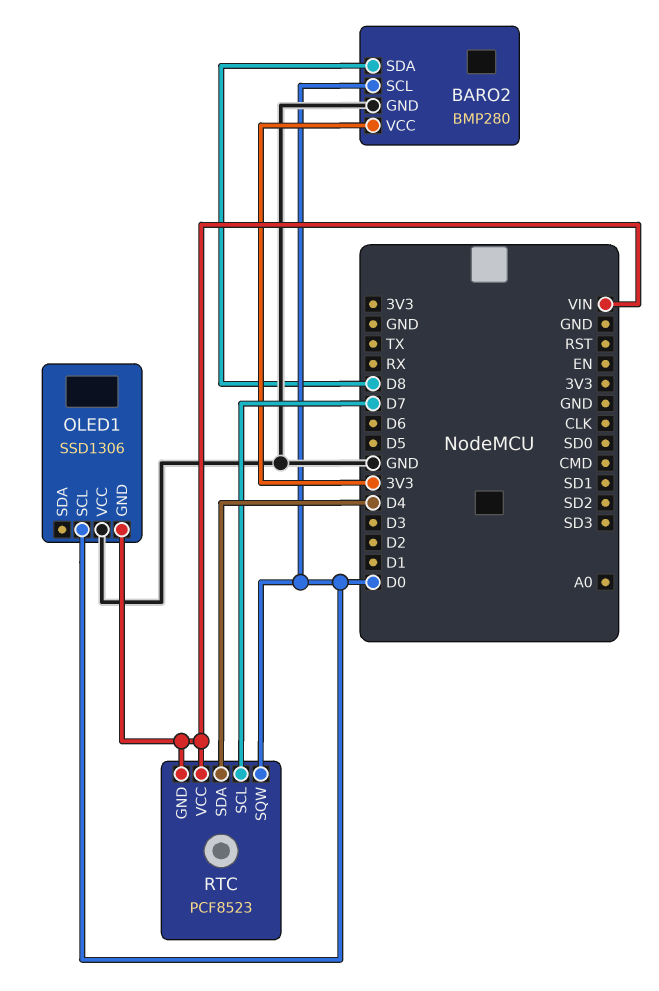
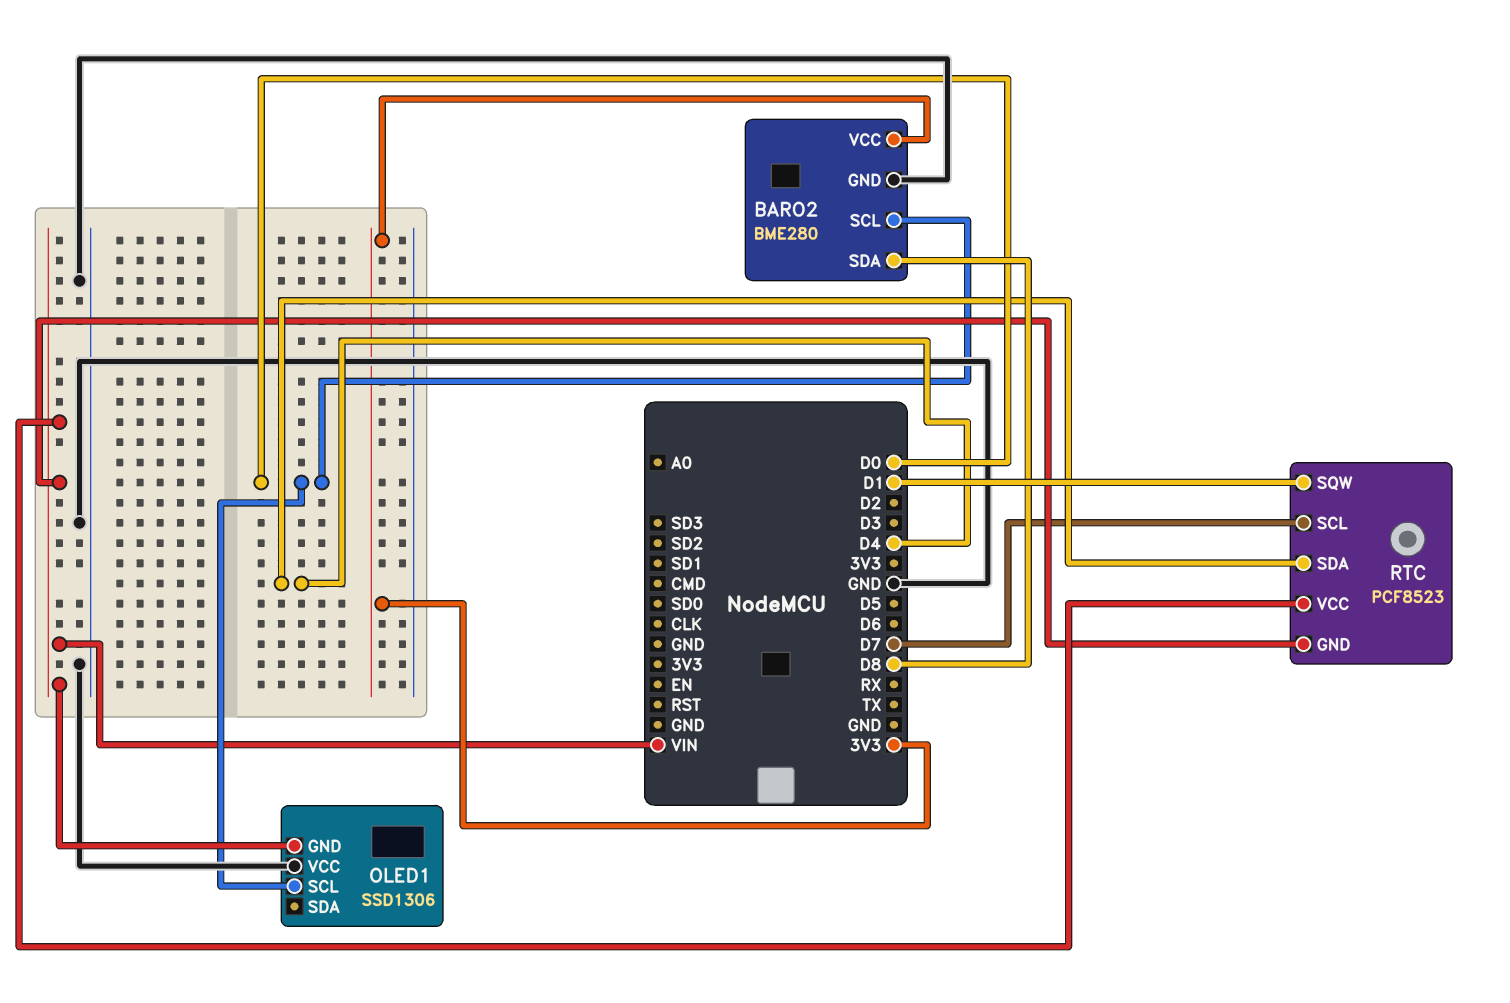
BARO2: BMP280 -> BME280
RTC pin SQW: D0 -> D1

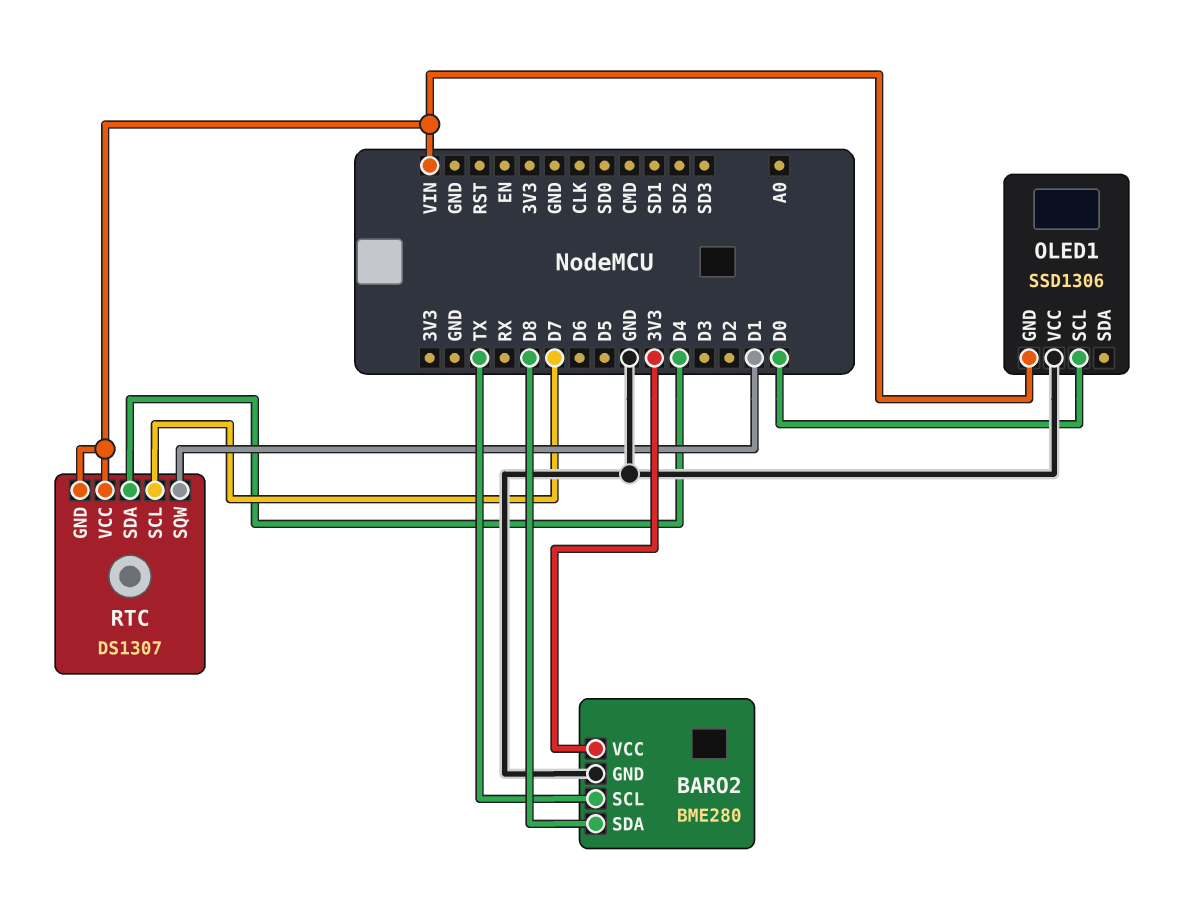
BARO2 pin SCL: D0 -> TX
RTC: PCF8523 -> DS1307

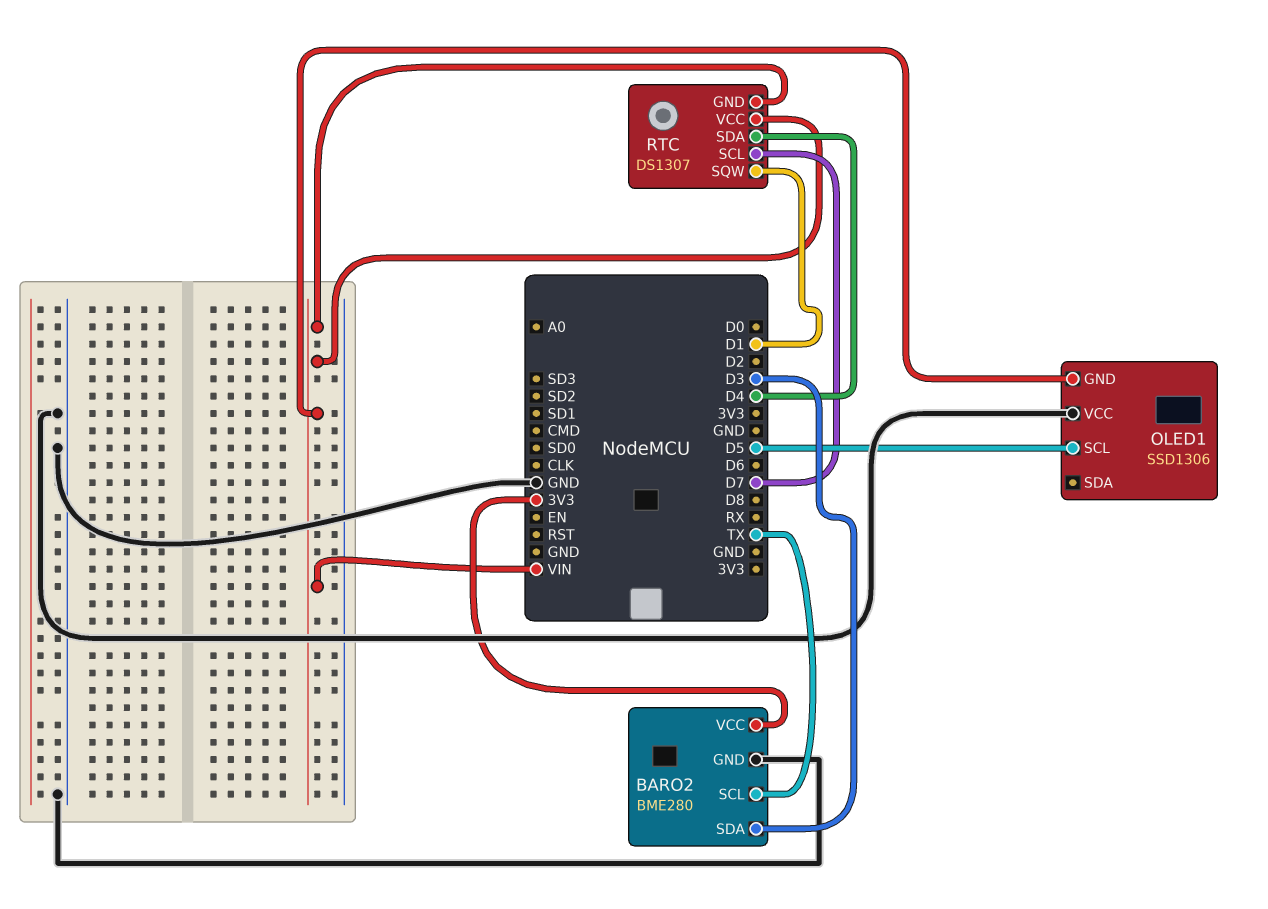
BARO2 pin SDA: D8 -> D3
OLED1 pin SCL: D0 -> D5

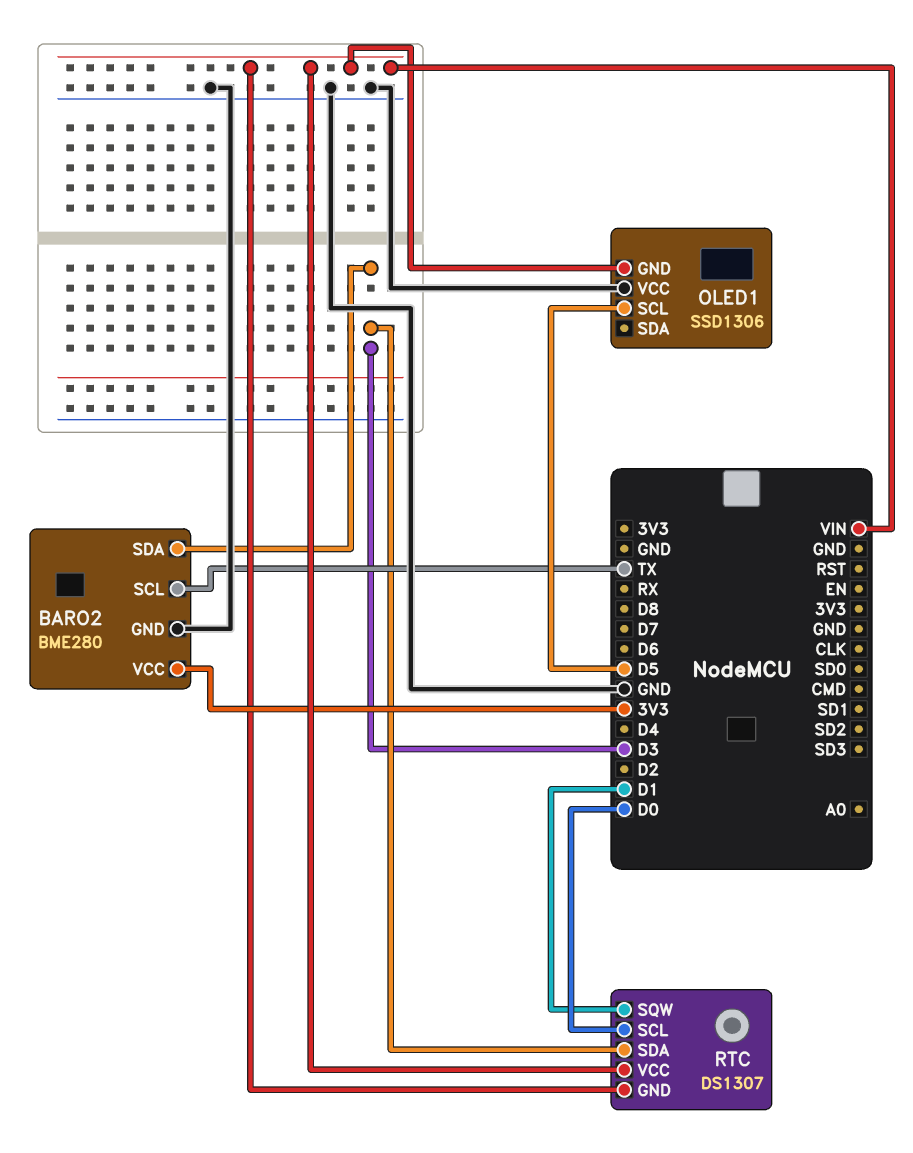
RTC pin SCL: D7 -> D0
RTC pin SDA: D4 -> D3

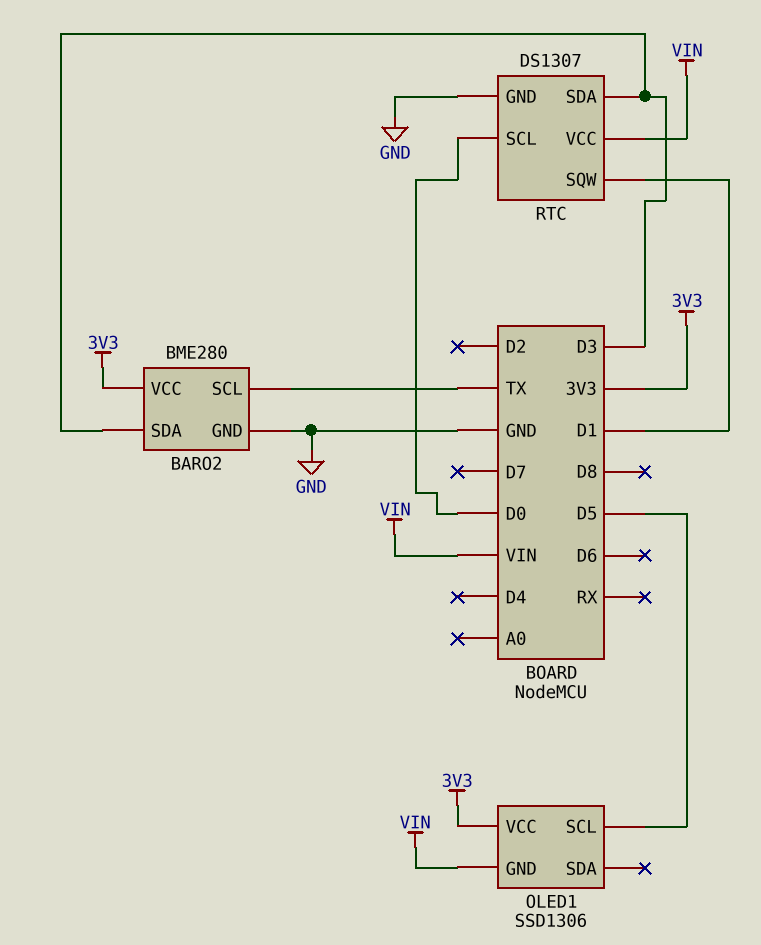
OLED1 pin VCC: GND -> 3V3
RTC pin GND: VIN -> GND

